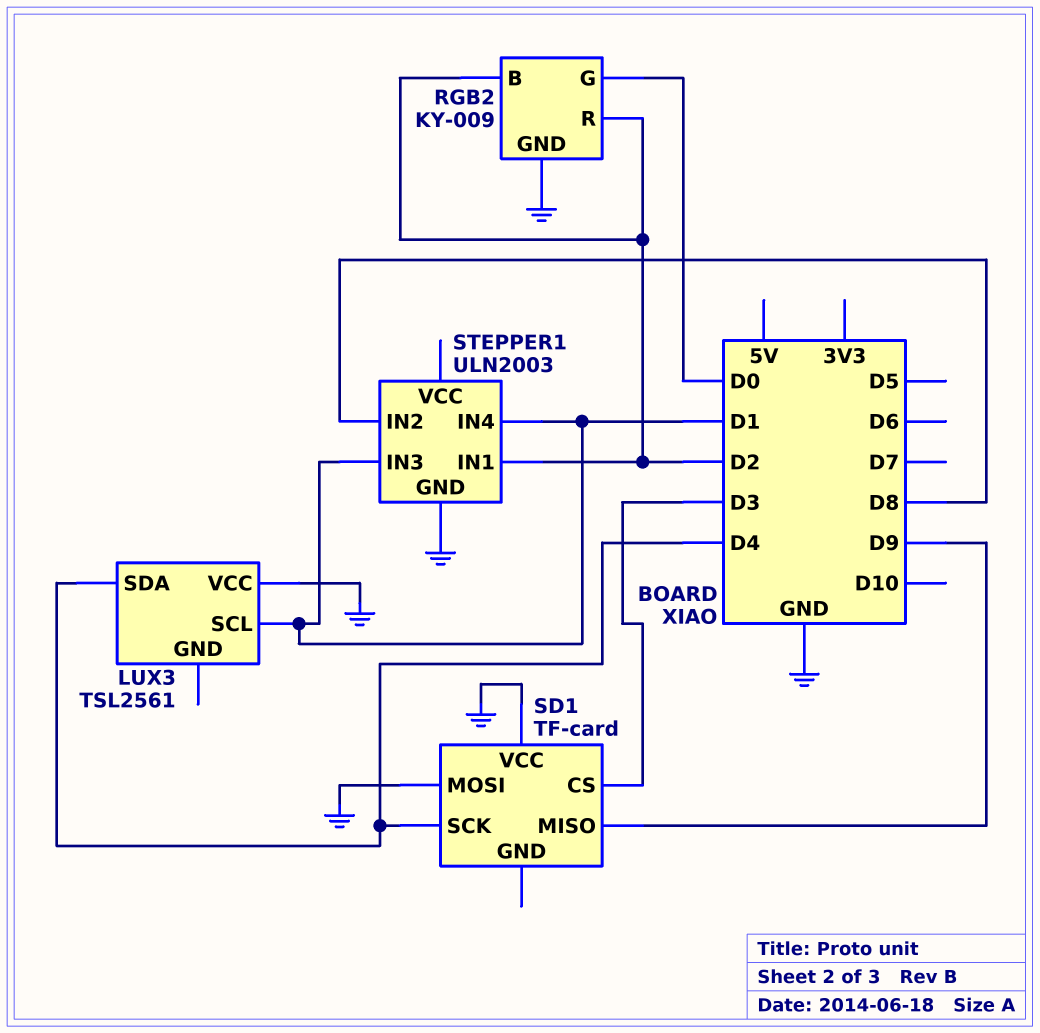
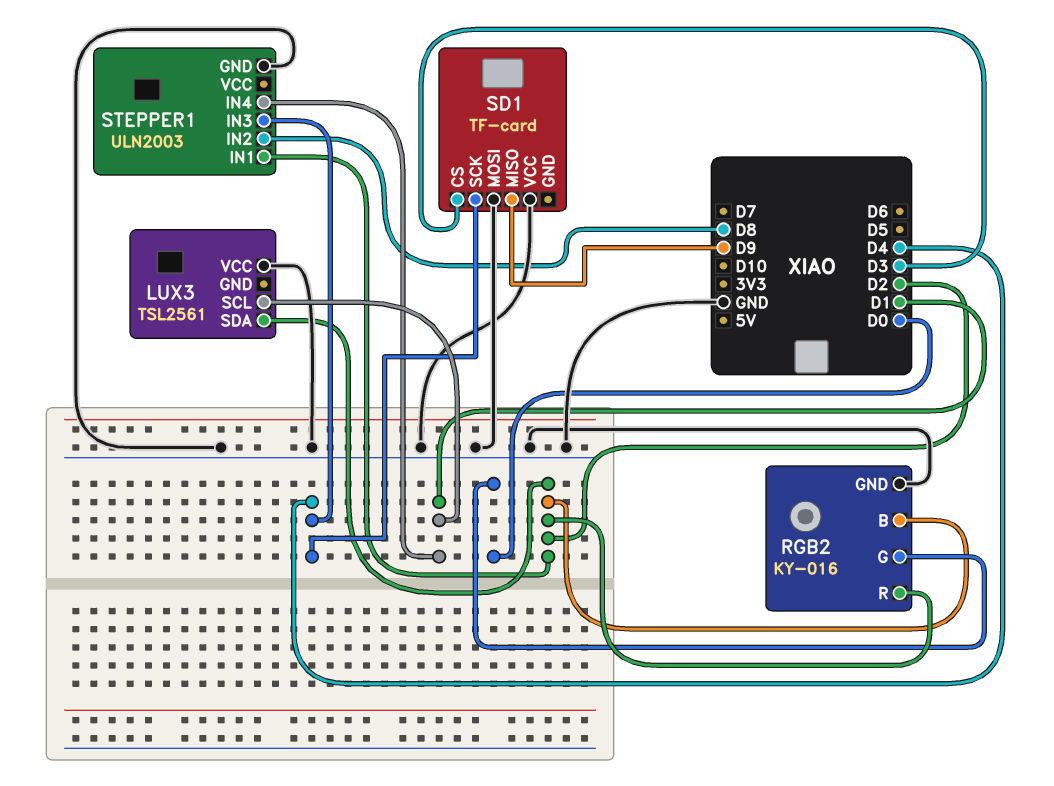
LUX3 pin SDA: D4 -> D2
RGB2: KY-009 -> KY-016
STEPPER1 pin IN3: D1 -> D4

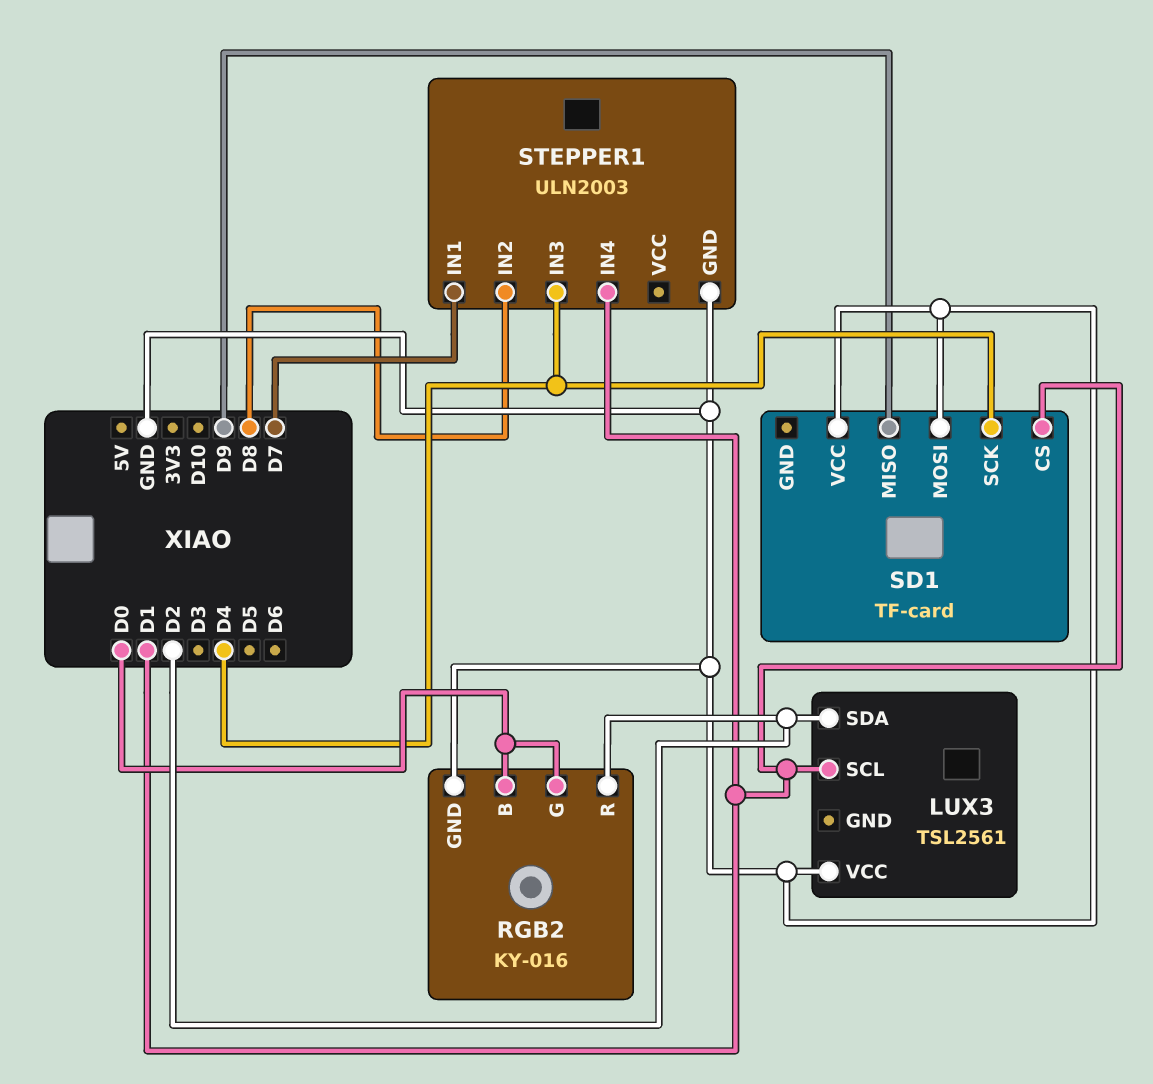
RGB2 pin B: D2 -> D0
SD1 pin CS: D3 -> D1
STEPPER1 pin IN1: D2 -> D7

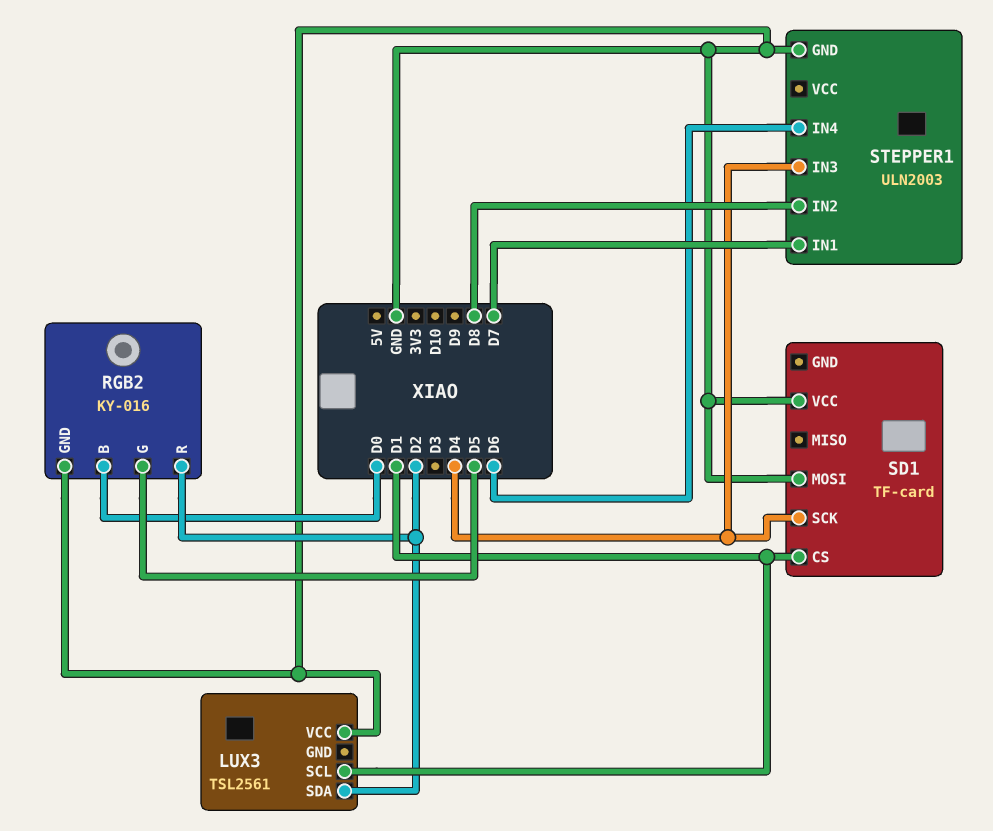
RGB2 pin G: D0 -> D5
SD1 pin MISO: D9 -> none
STEPPER1 pin IN4: D1 -> D6

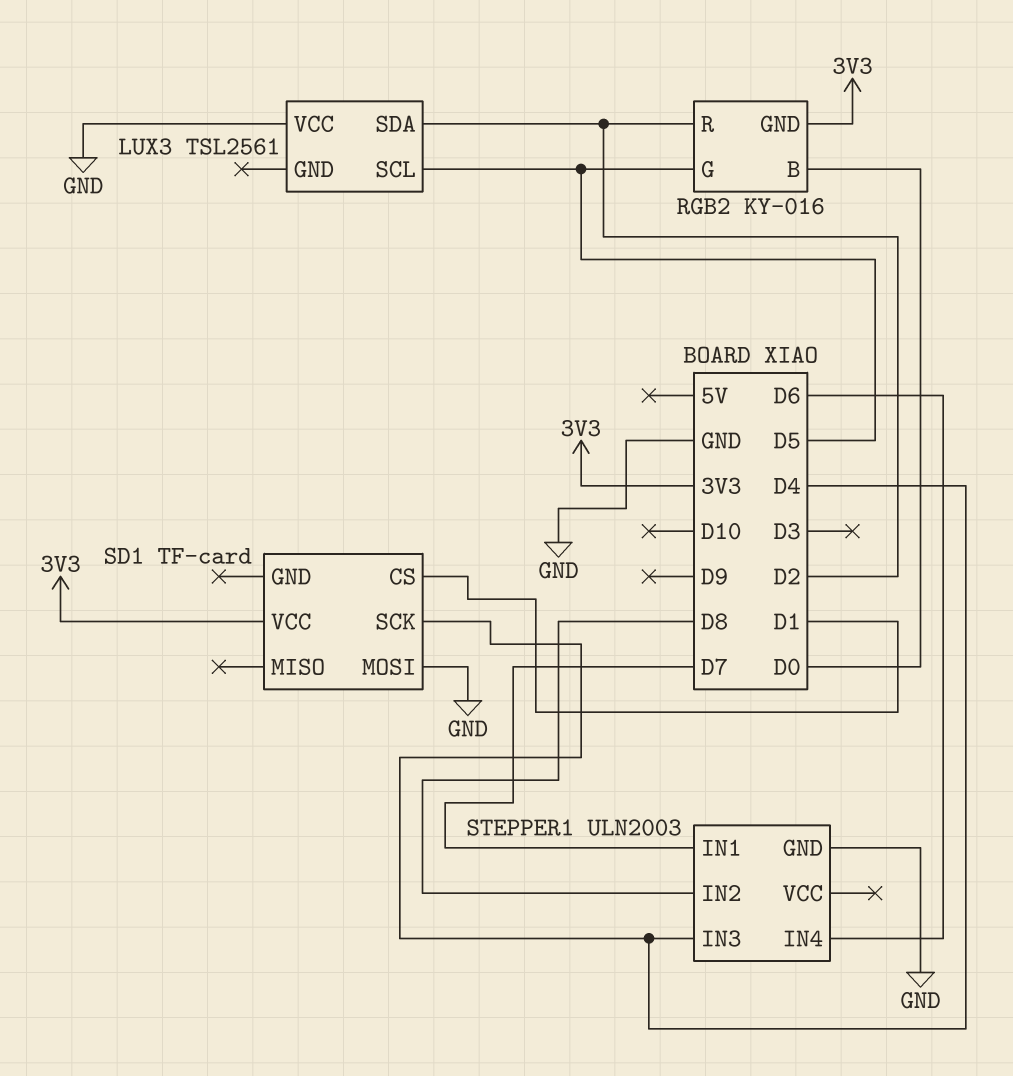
LUX3 pin SCL: D1 -> D5
RGB2 pin GND: GND -> 3V3
SD1 pin VCC: GND -> 3V3

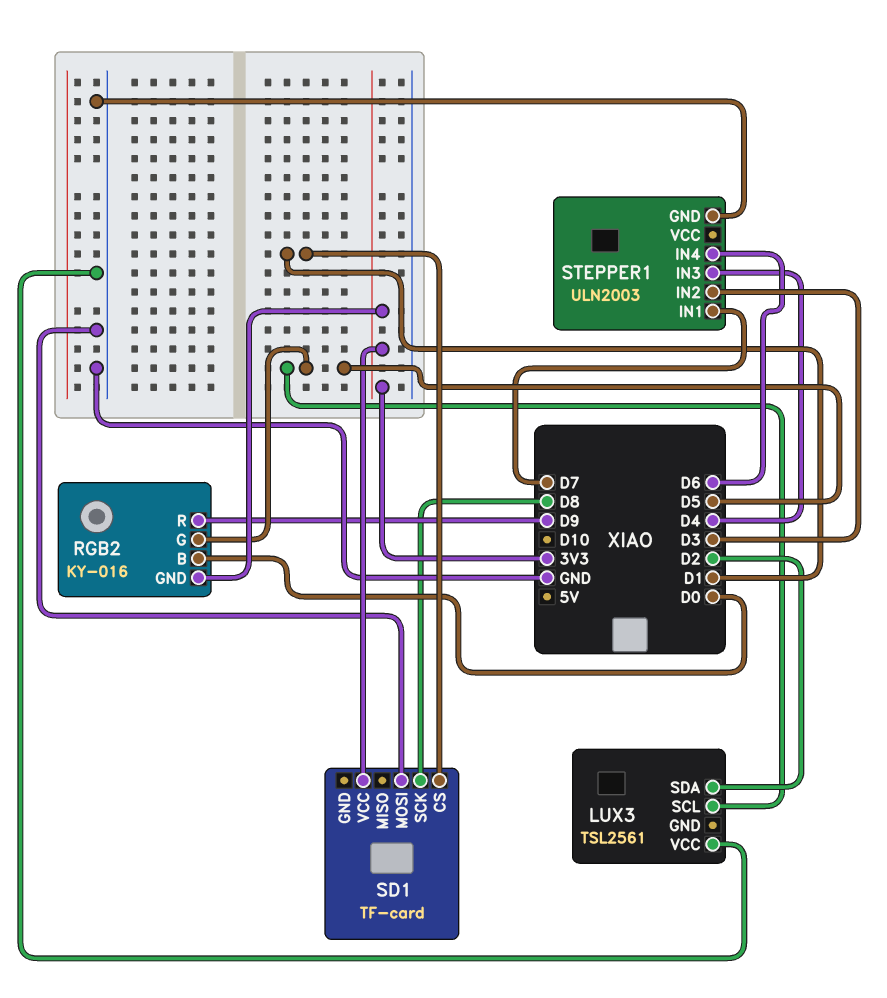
RGB2 pin R: D2 -> D9
SD1 pin SCK: D4 -> D8
STEPPER1 pin IN2: D8 -> D3

